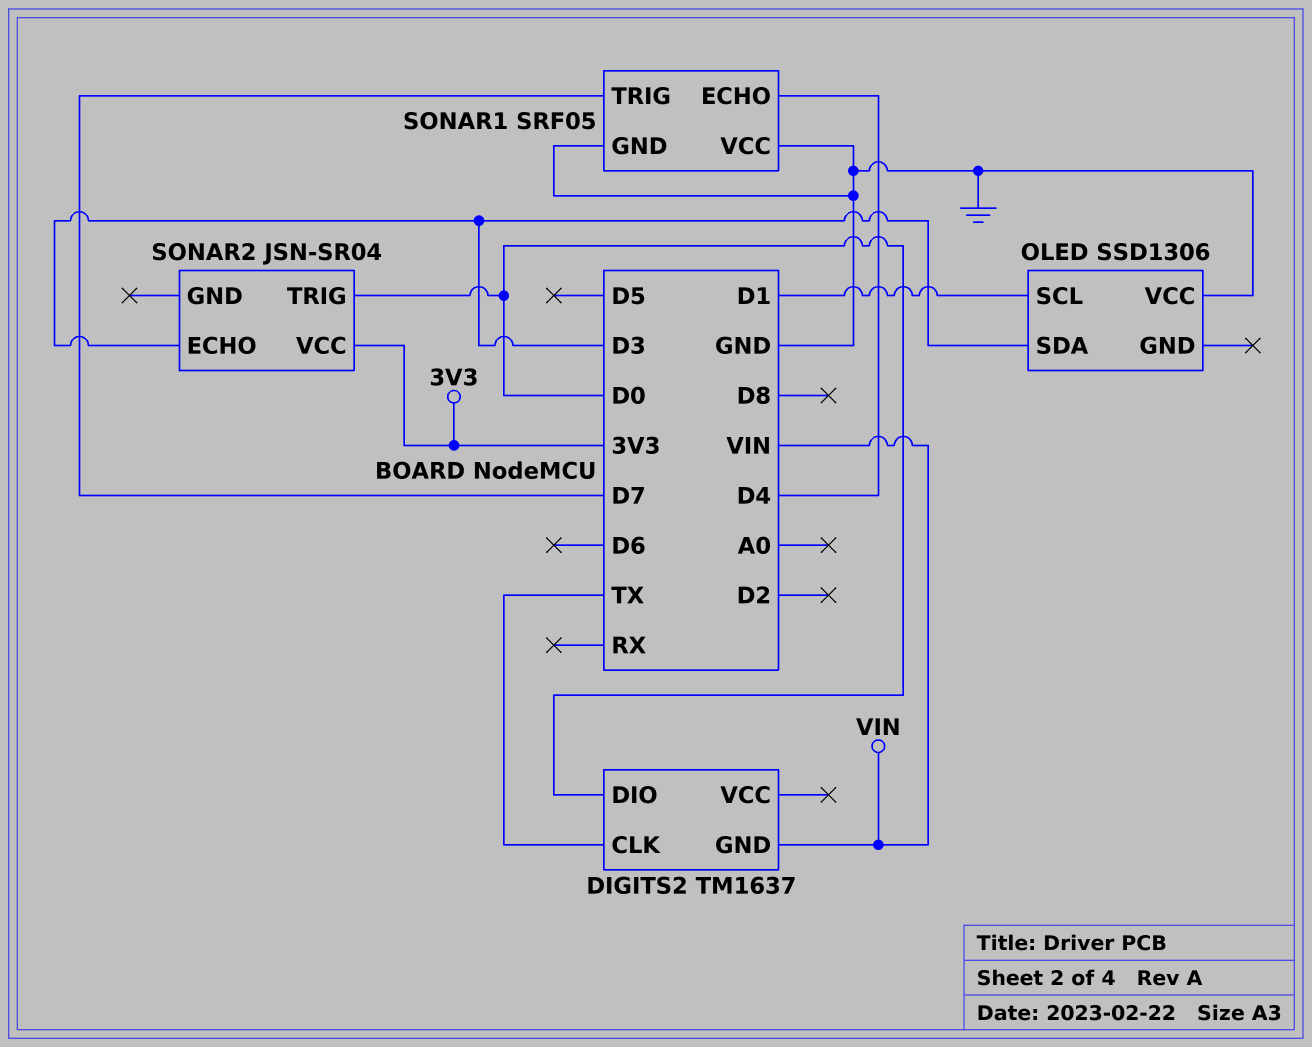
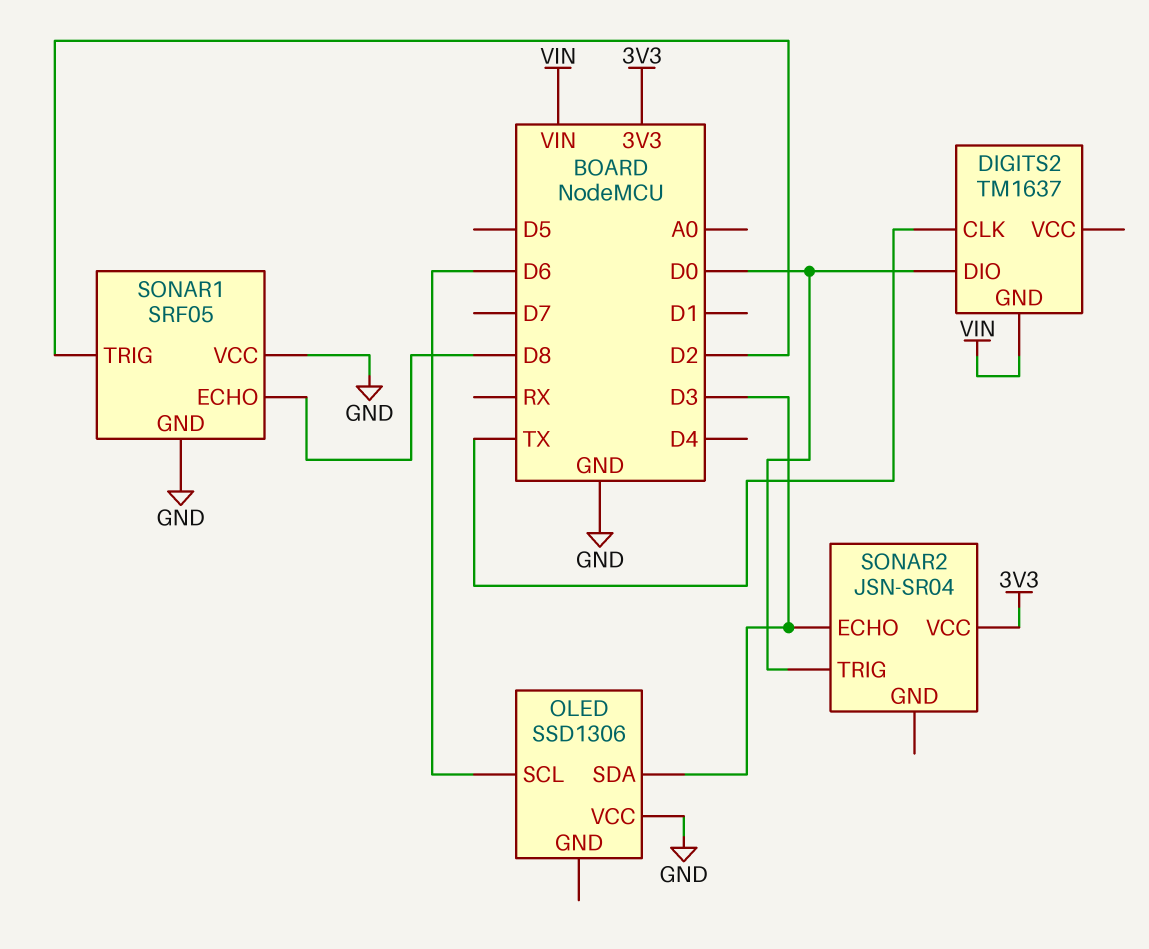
OLED pin SCL: D1 -> D6
SONAR1 pin ECHO: D4 -> D8
SONAR1 pin TRIG: D7 -> D2

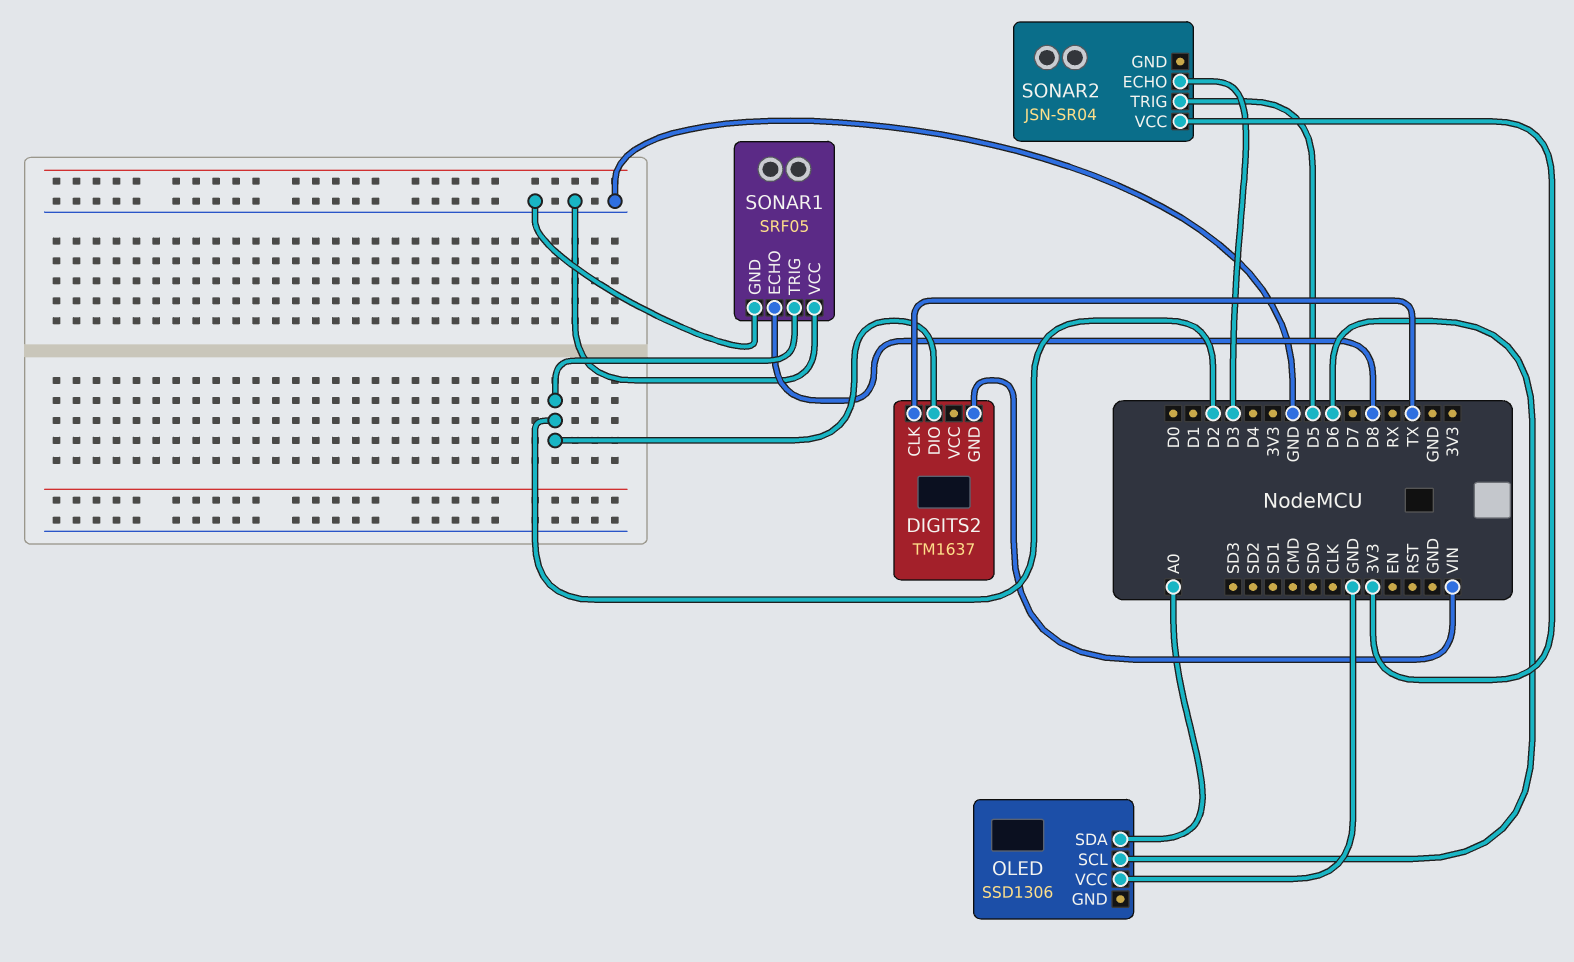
DIGITS2 pin DIO: D0 -> D2
OLED pin SDA: D3 -> A0
SONAR2 pin TRIG: D0 -> D5

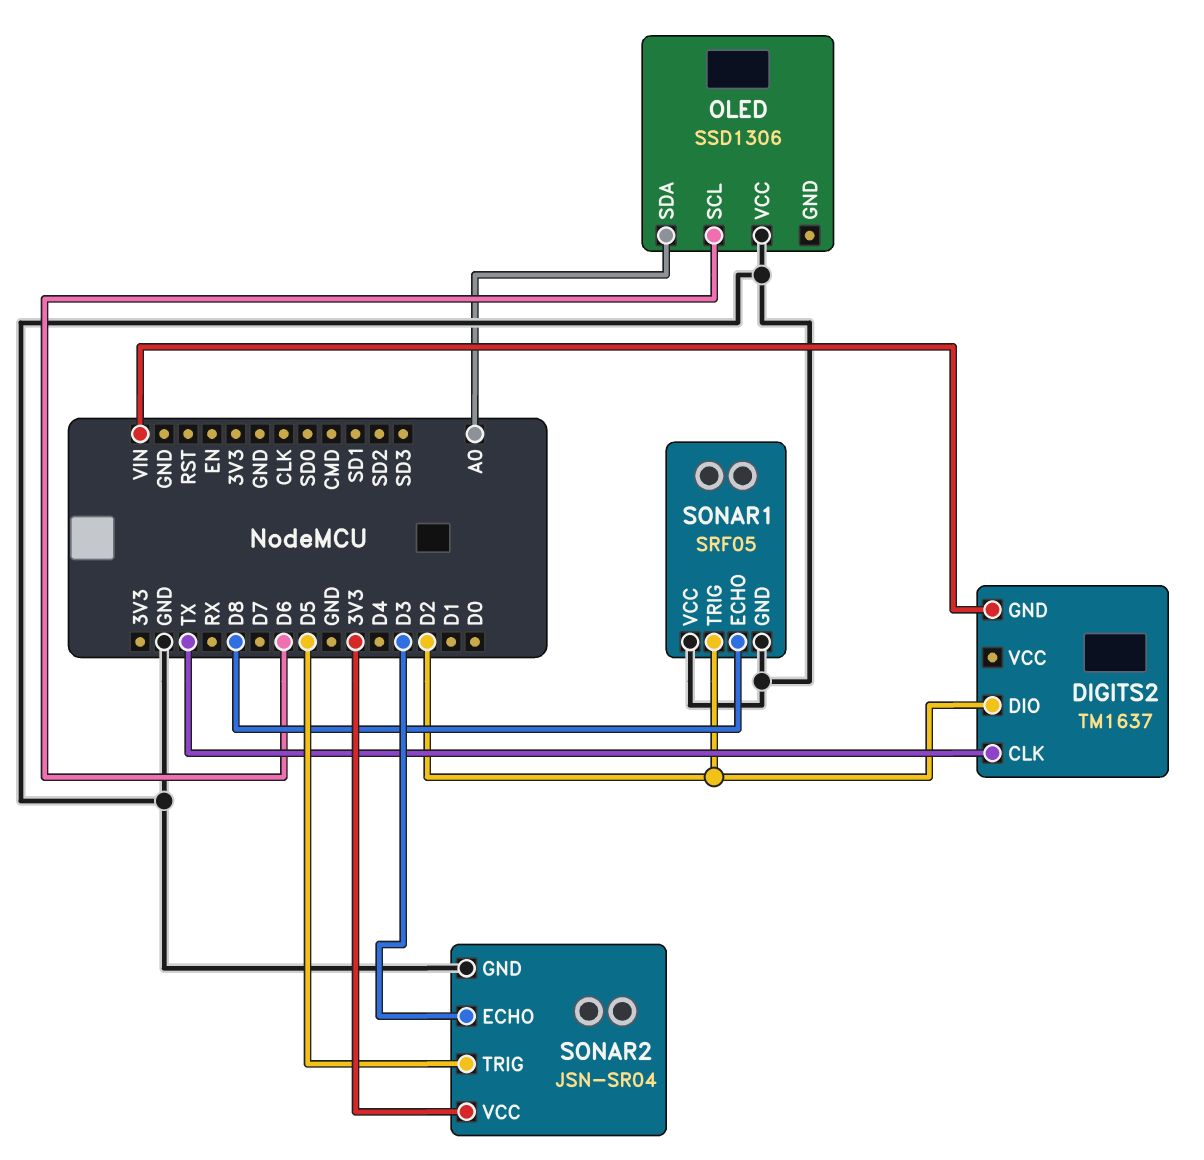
SONAR2 pin GND: none -> GND

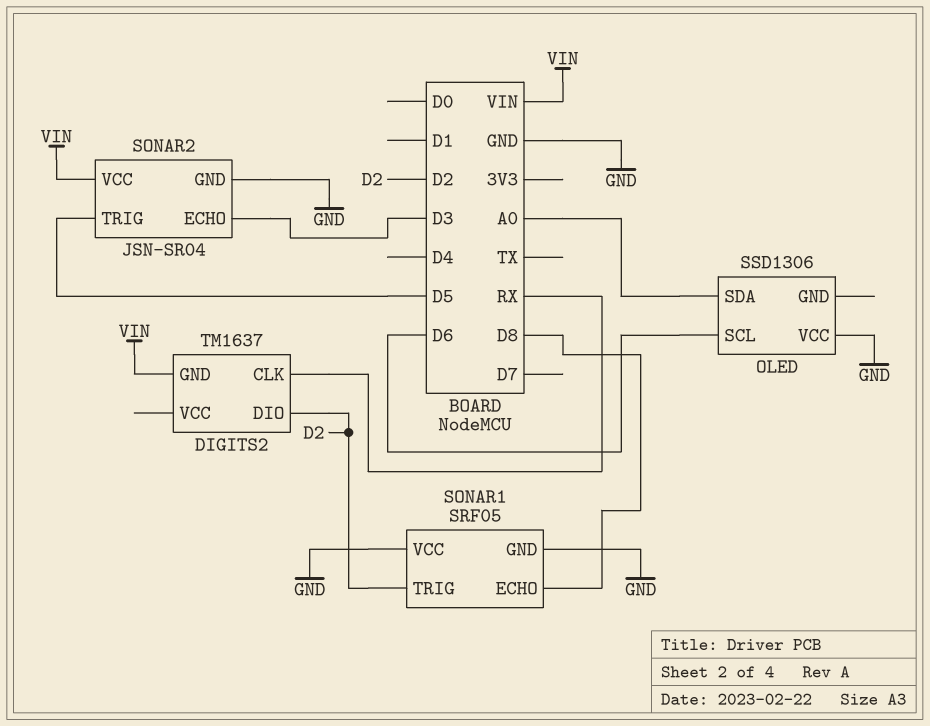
DIGITS2 pin CLK: TX -> RX
SONAR2 pin VCC: 3V3 -> VIN

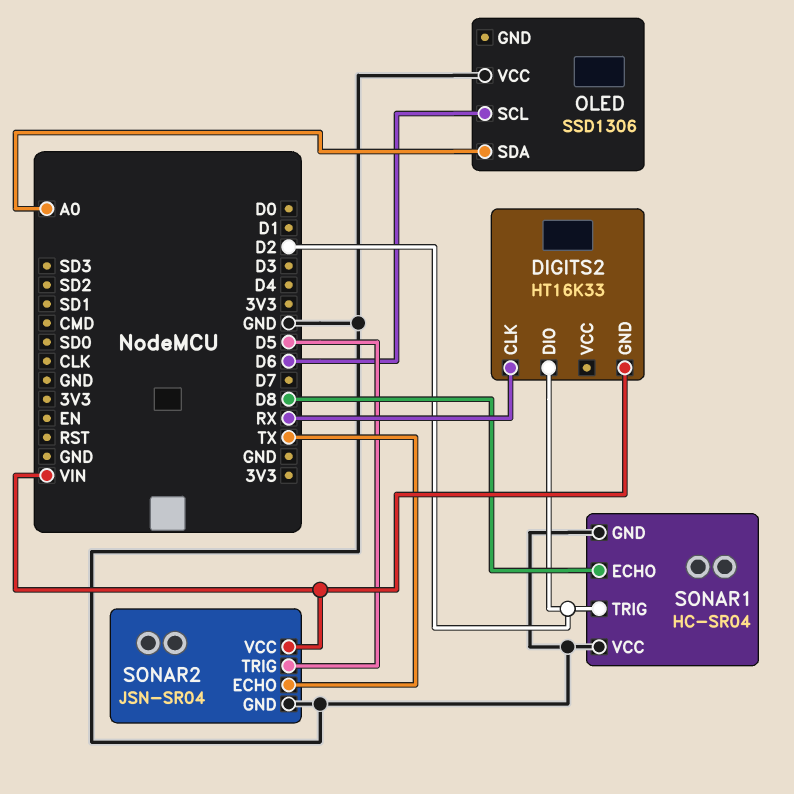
DIGITS2: TM1637 -> HT16K33
SONAR1: SRF05 -> HC-SR04
SONAR2 pin ECHO: D3 -> TX

